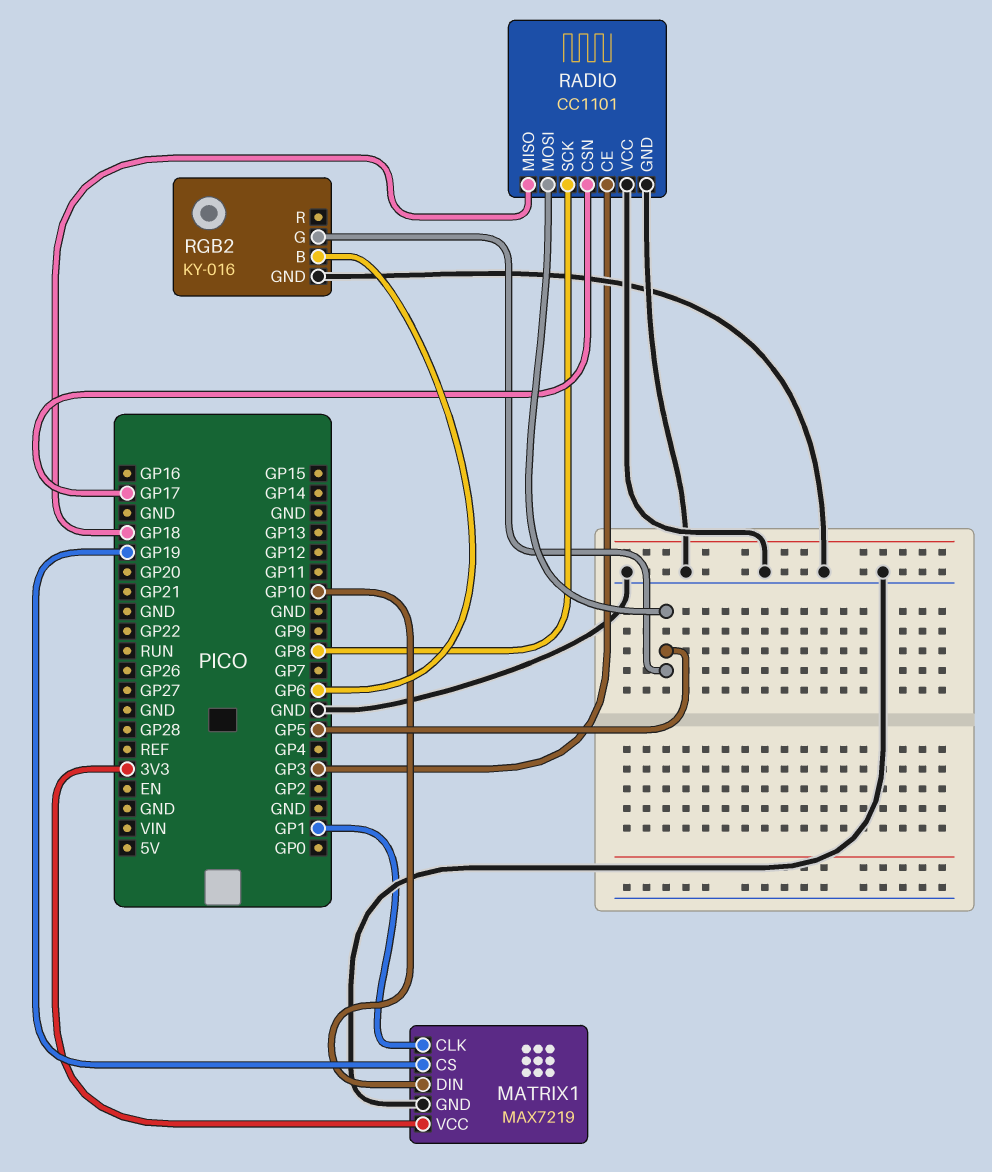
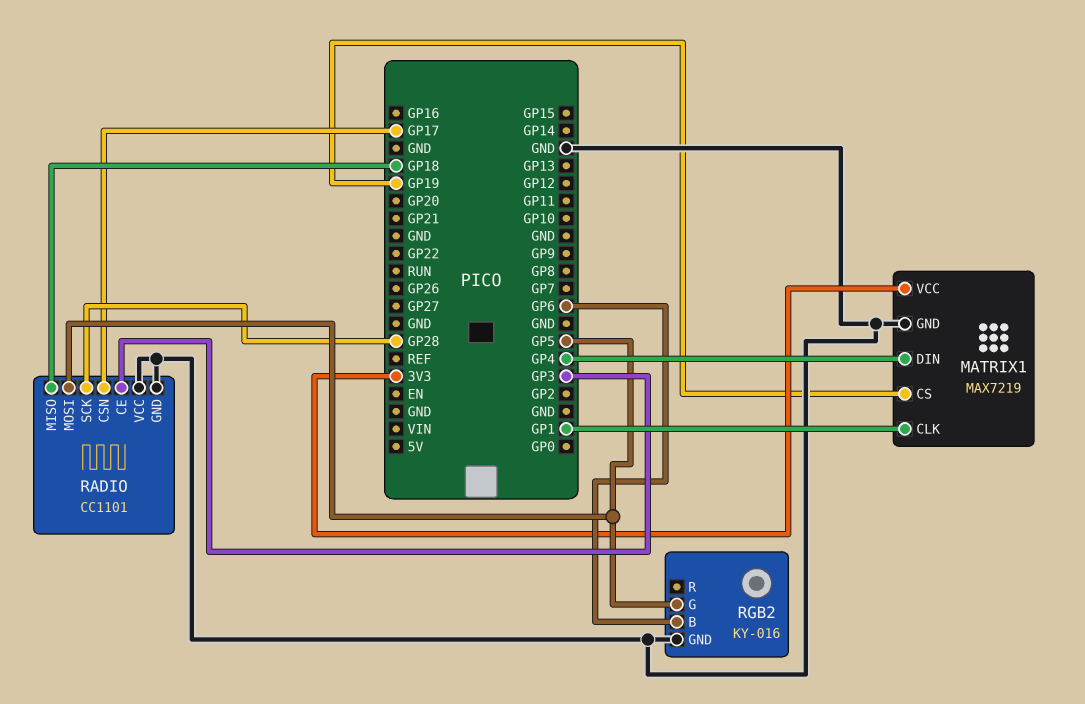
MATRIX1 pin DIN: GP10 -> GP4
RADIO pin SCK: GP8 -> GP28

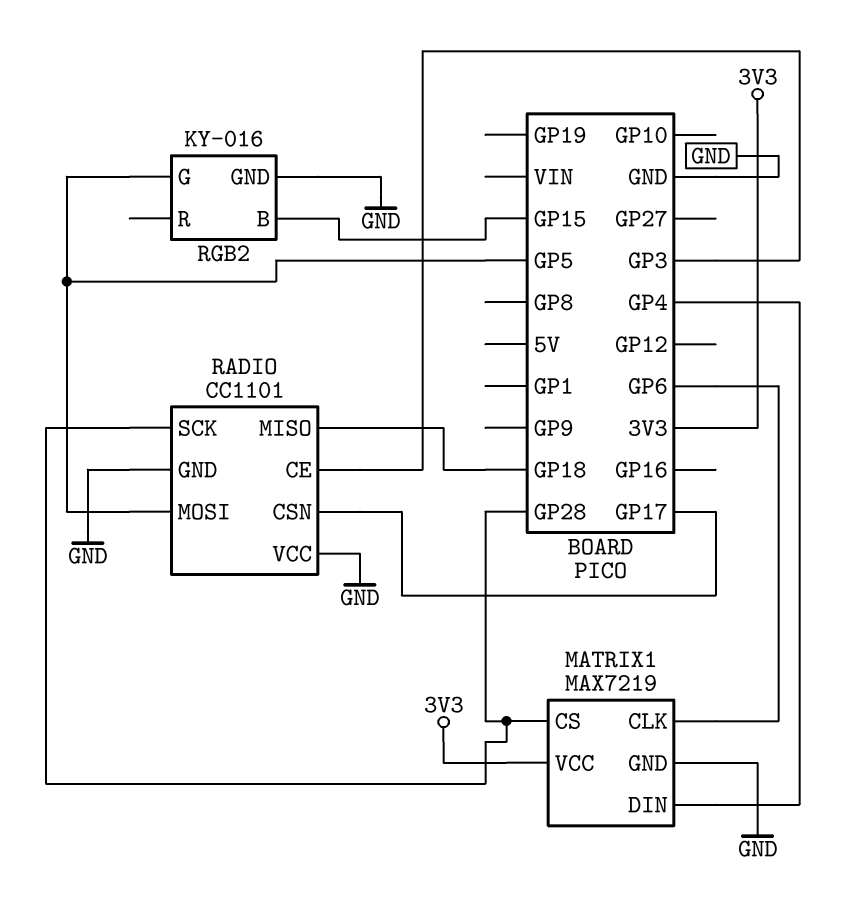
MATRIX1 pin CLK: GP1 -> GP6
MATRIX1 pin CS: GP19 -> GP28
RGB2 pin B: GP6 -> GP15

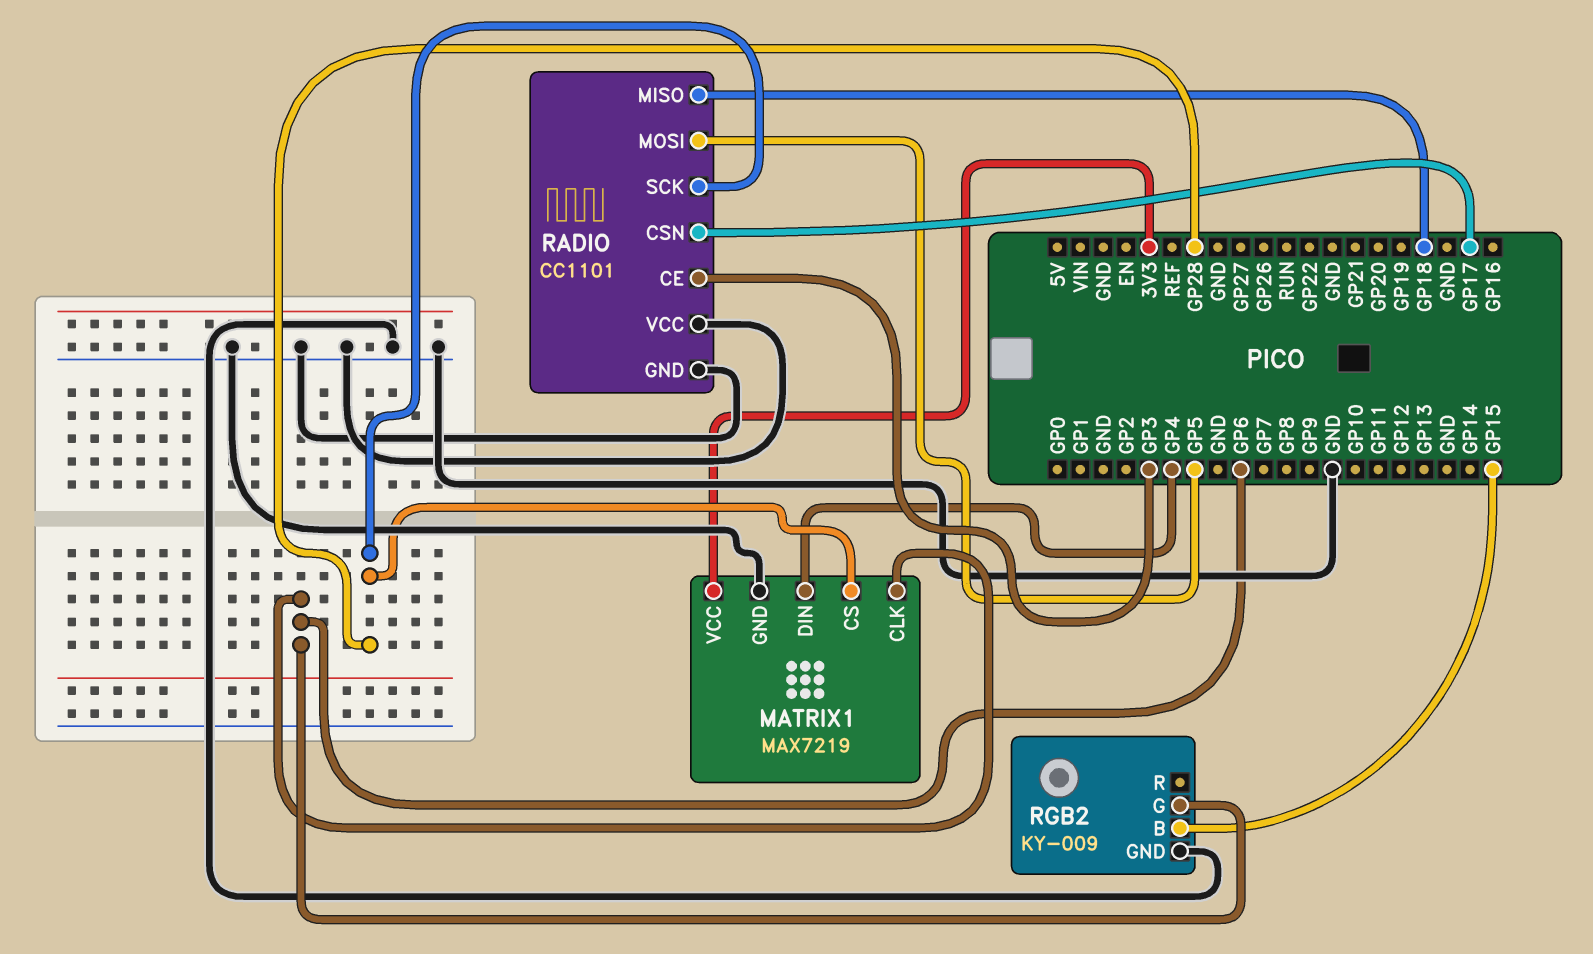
RGB2: KY-016 -> KY-009
RGB2 pin G: GP5 -> GP6

